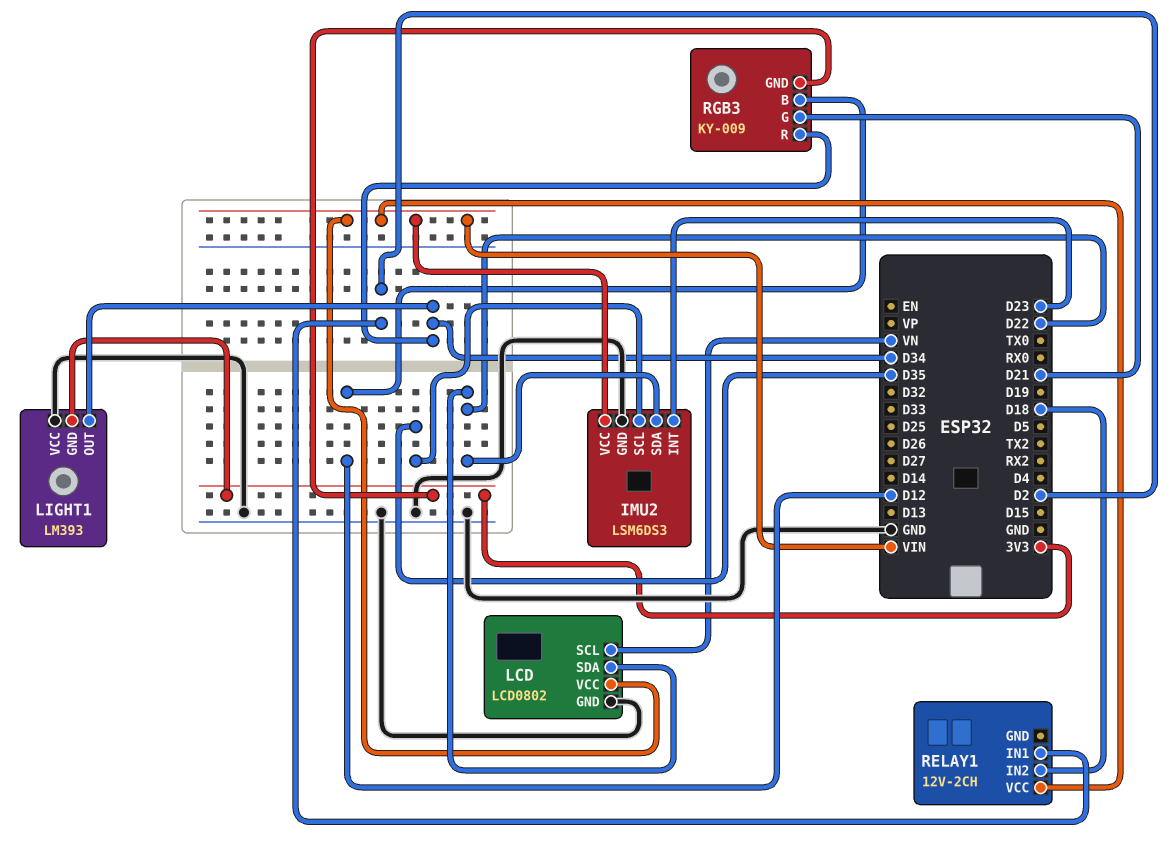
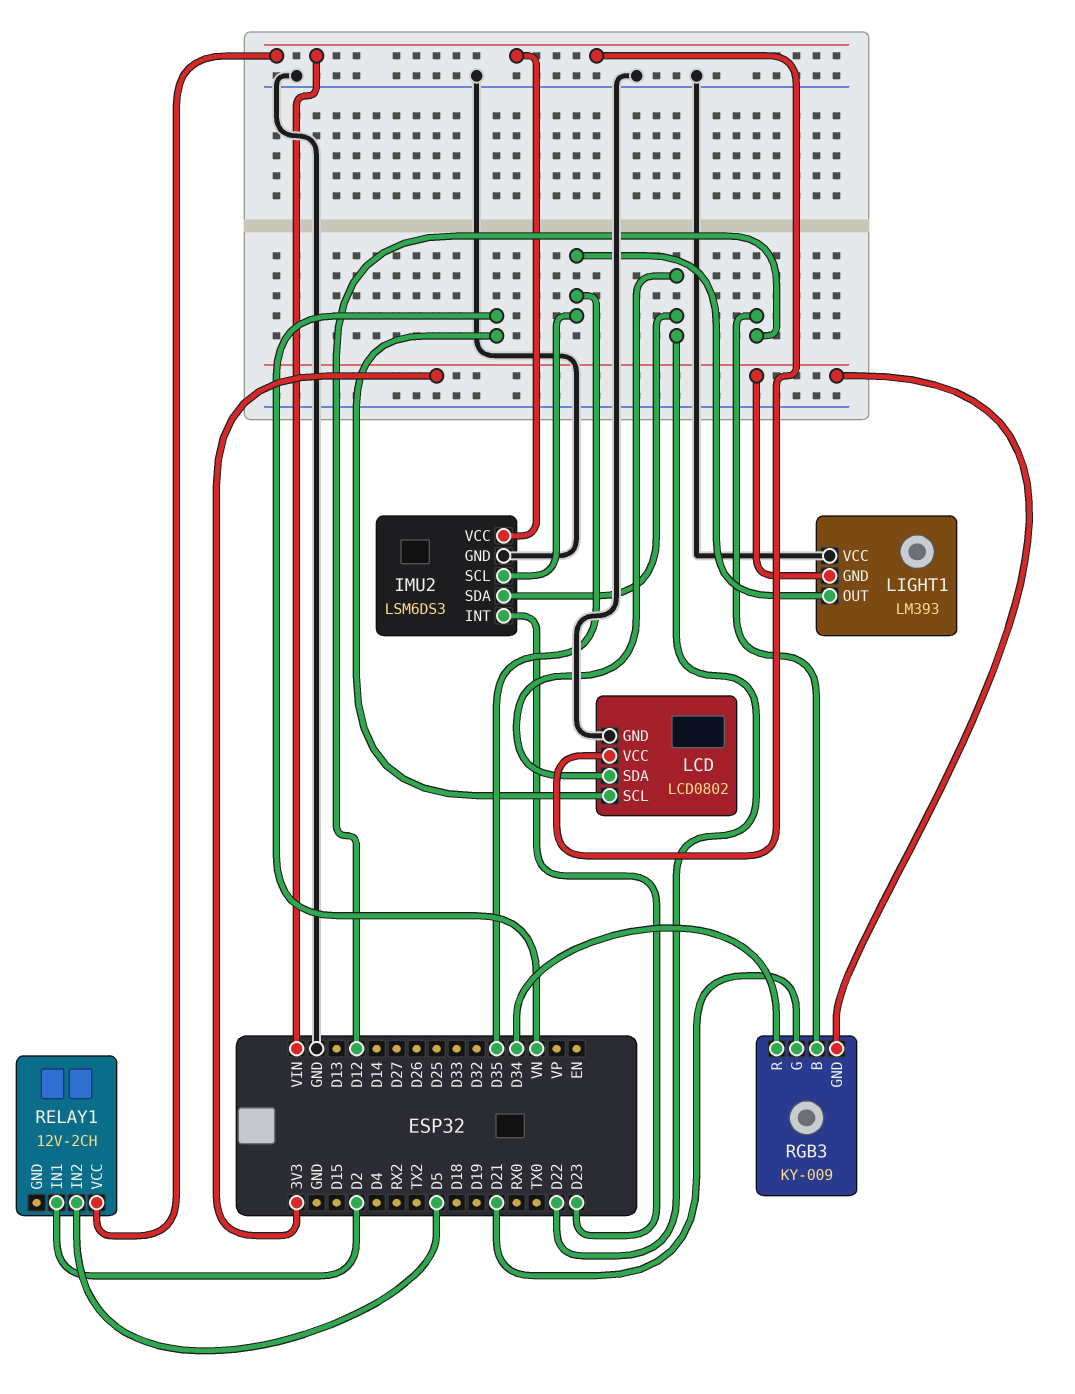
LIGHT1 pin OUT: D34 -> D35
RELAY1 pin IN2: D18 -> D5

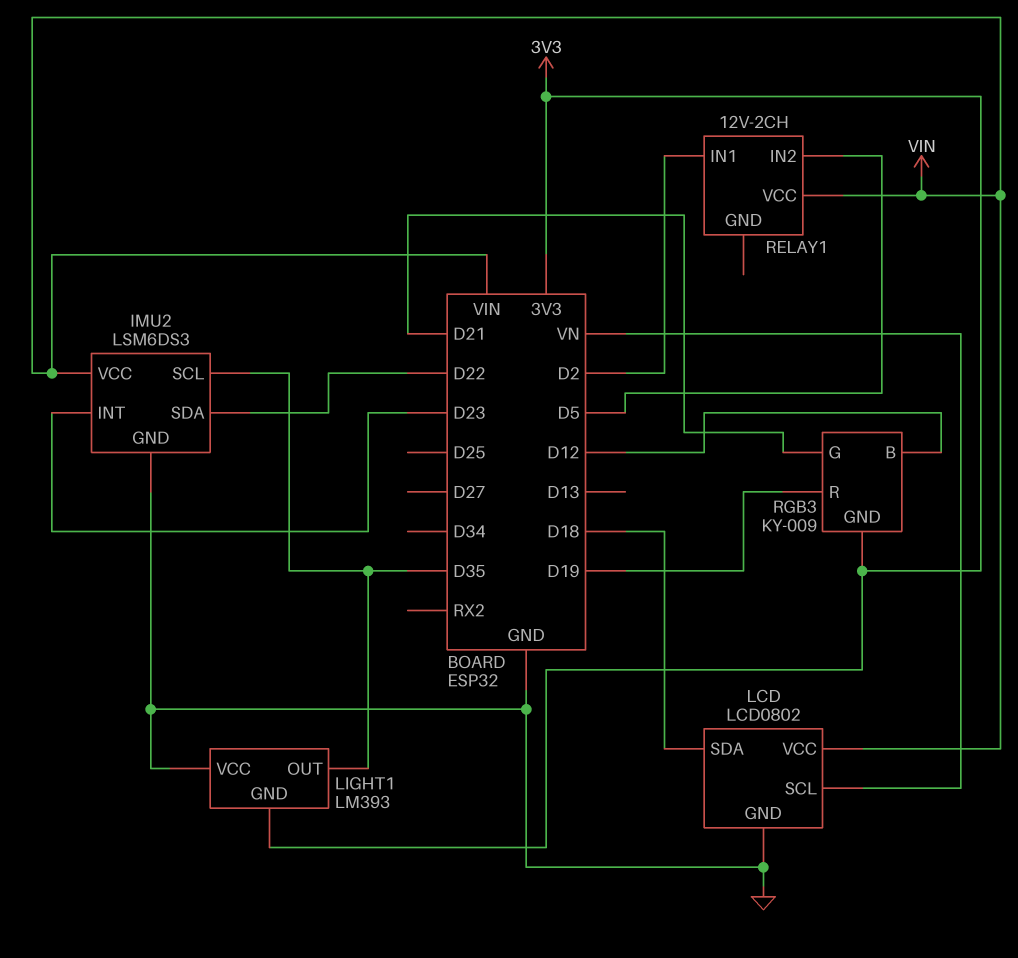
LCD pin SDA: D22 -> D18
RGB3 pin R: D34 -> D19

